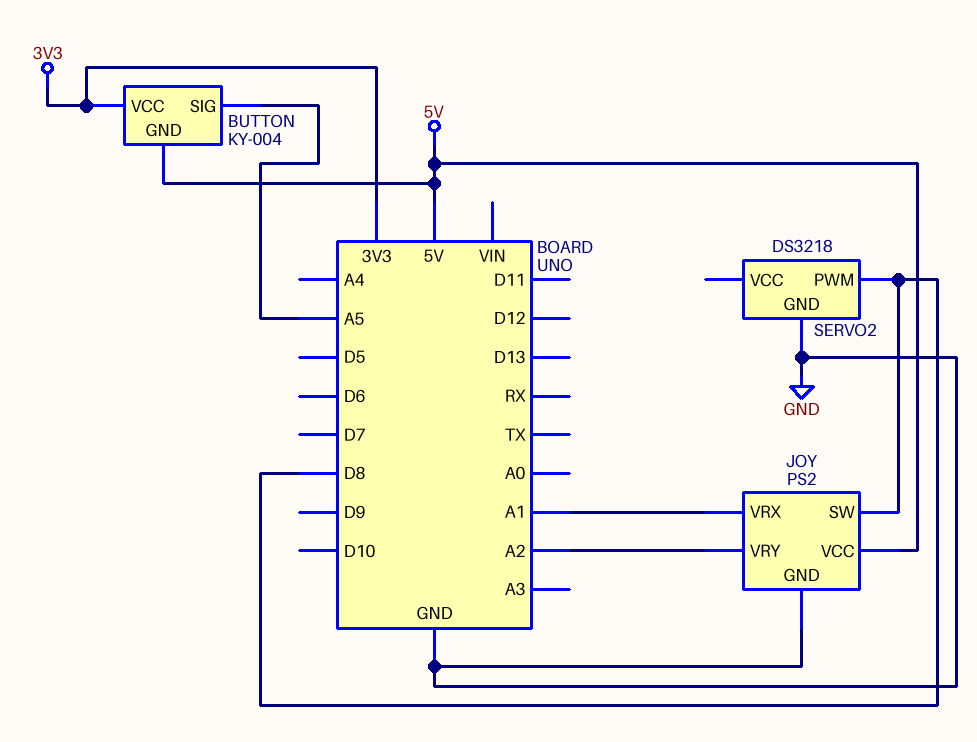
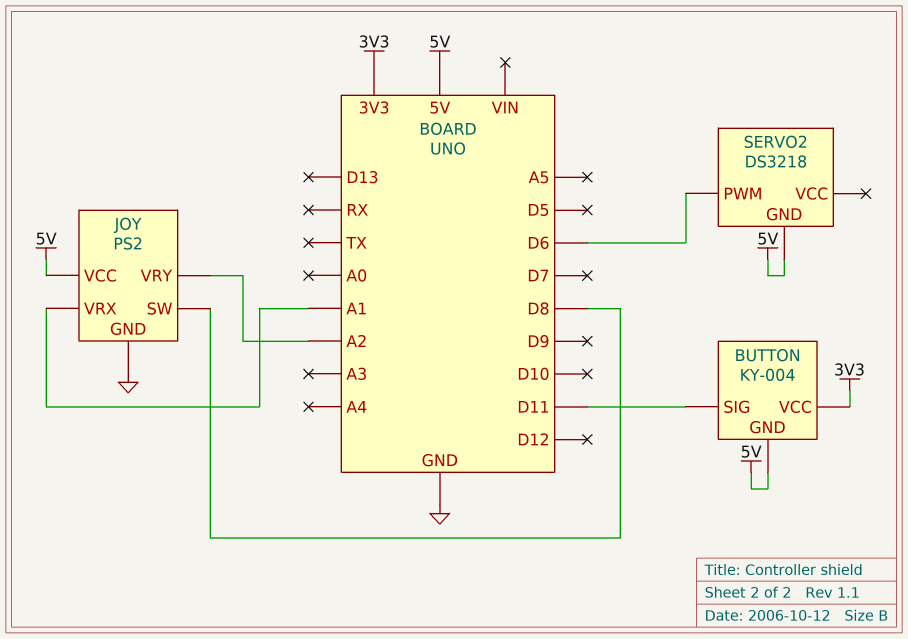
BUTTON pin SIG: A5 -> D11
SERVO2 pin GND: GND -> 5V
SERVO2 pin PWM: D8 -> D6

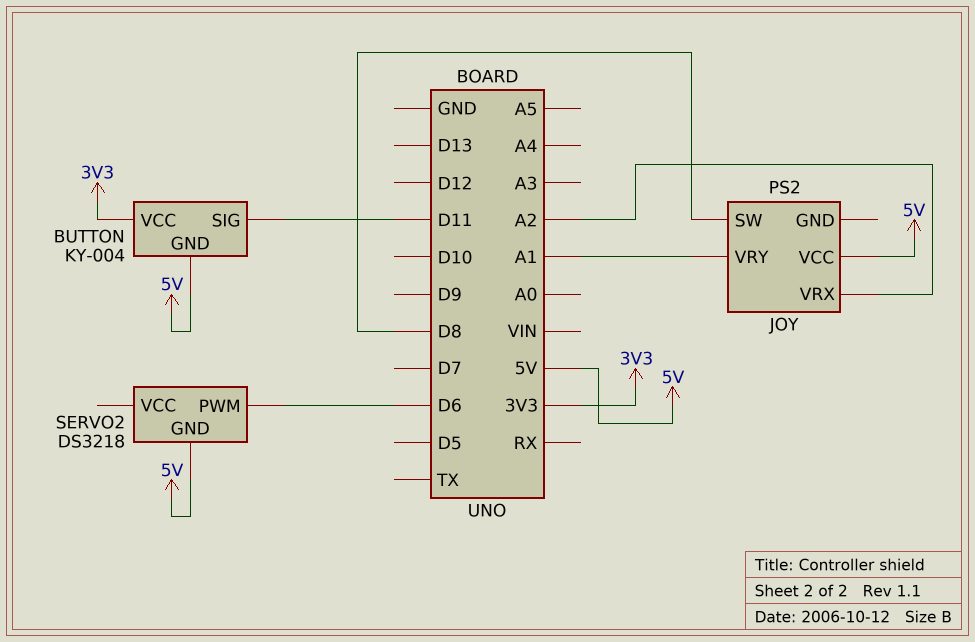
JOY pin GND: GND -> none
JOY pin VRX: A1 -> A2
JOY pin VRY: A2 -> A1

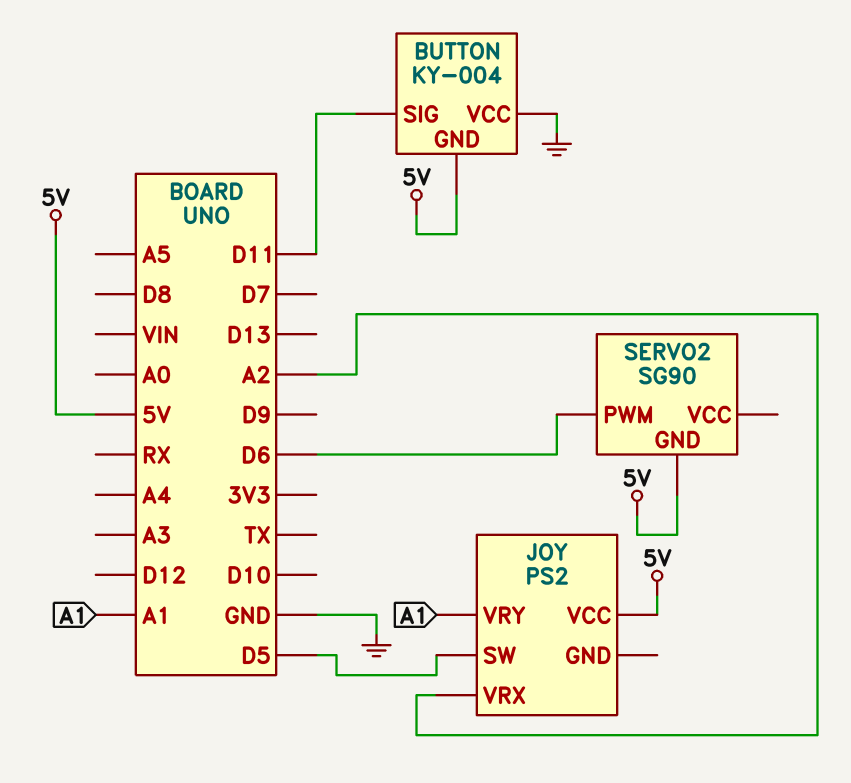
BUTTON pin VCC: 3V3 -> GND
JOY pin SW: D8 -> D5
SERVO2: DS3218 -> SG90

